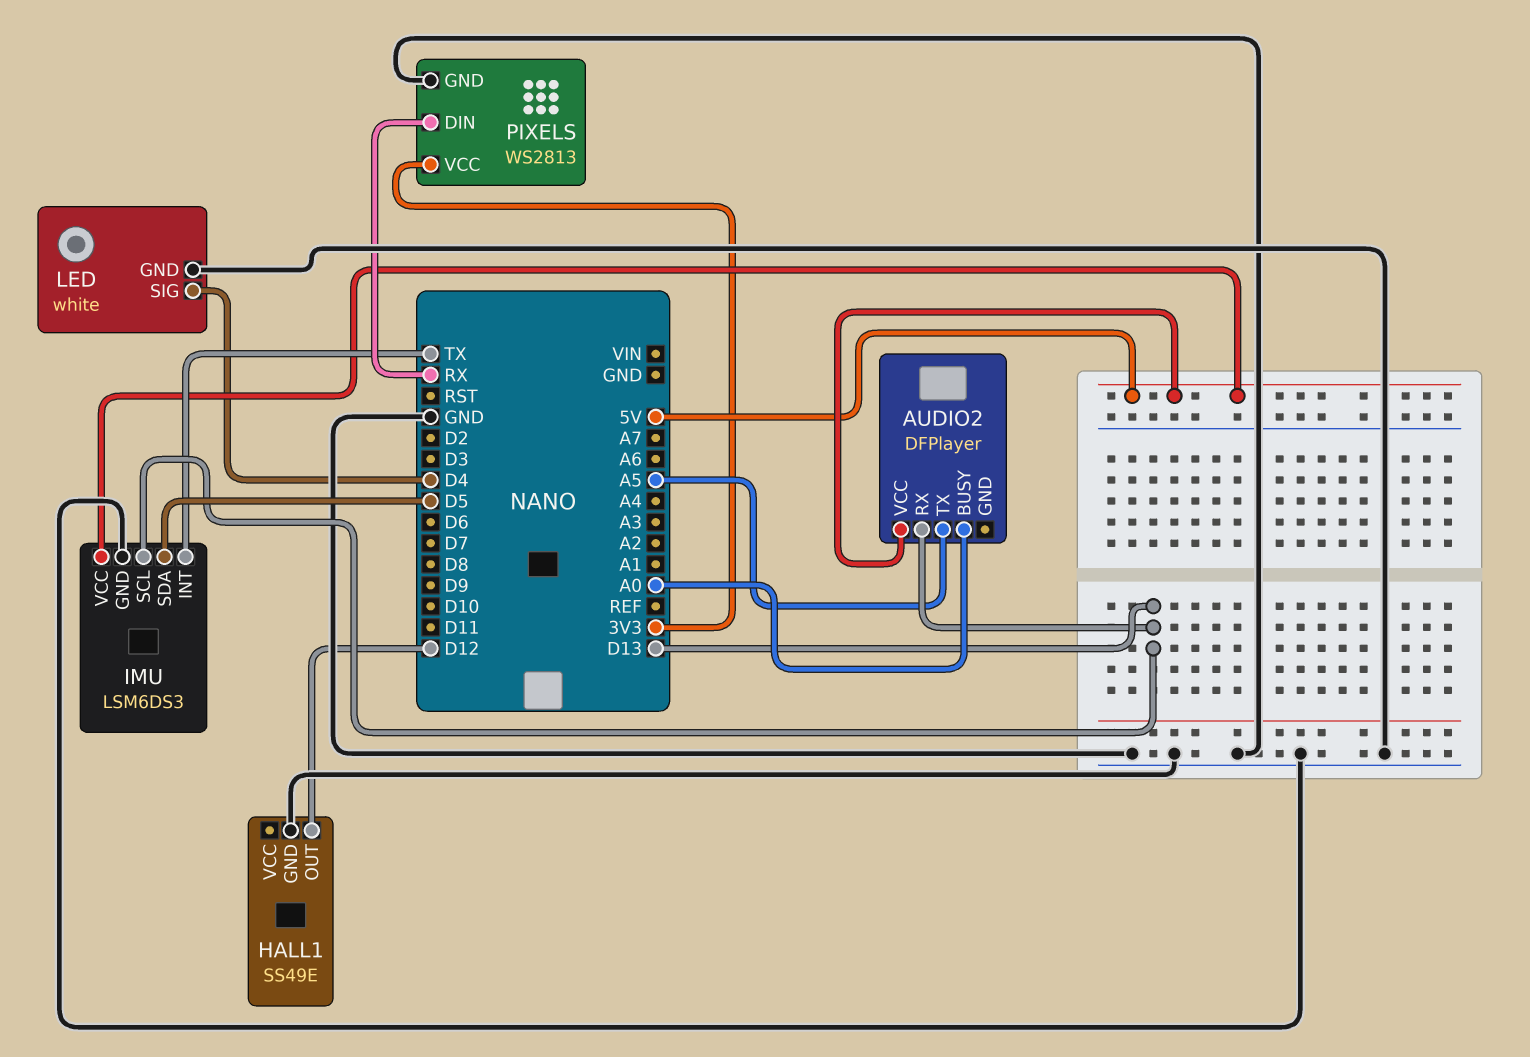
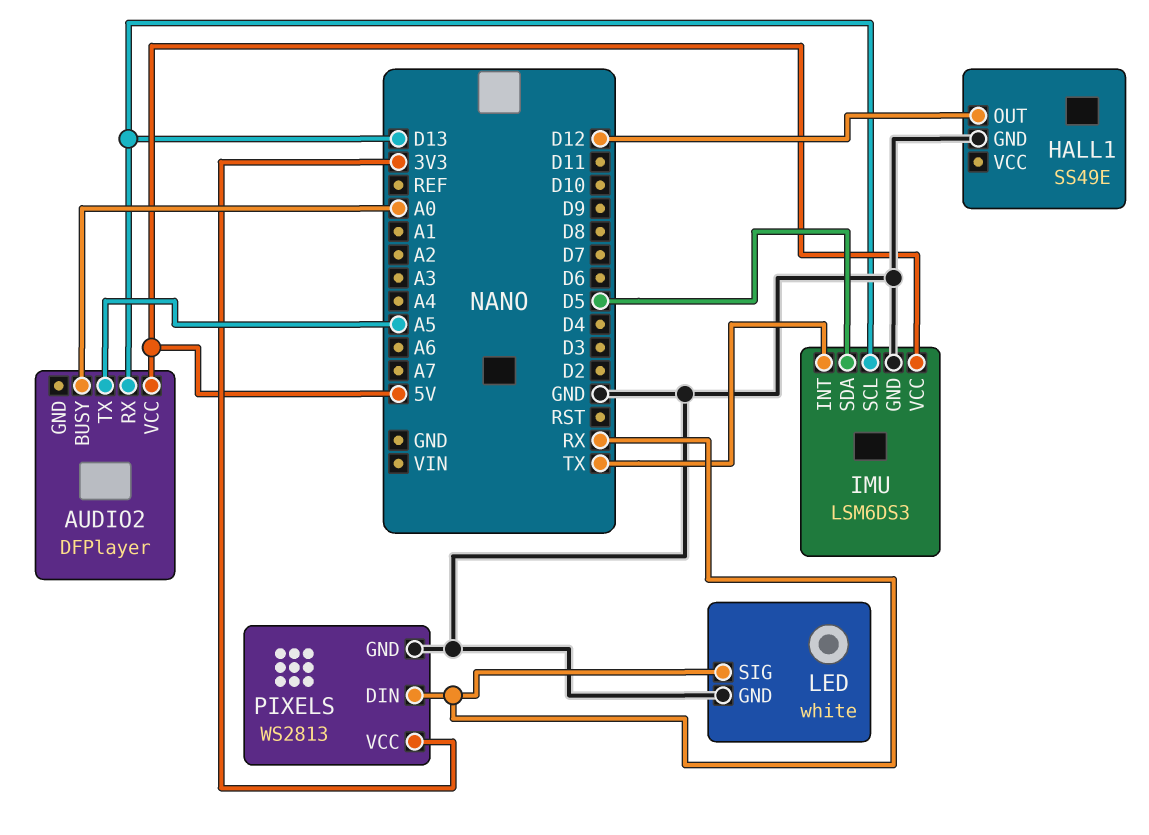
LED pin SIG: D4 -> RX

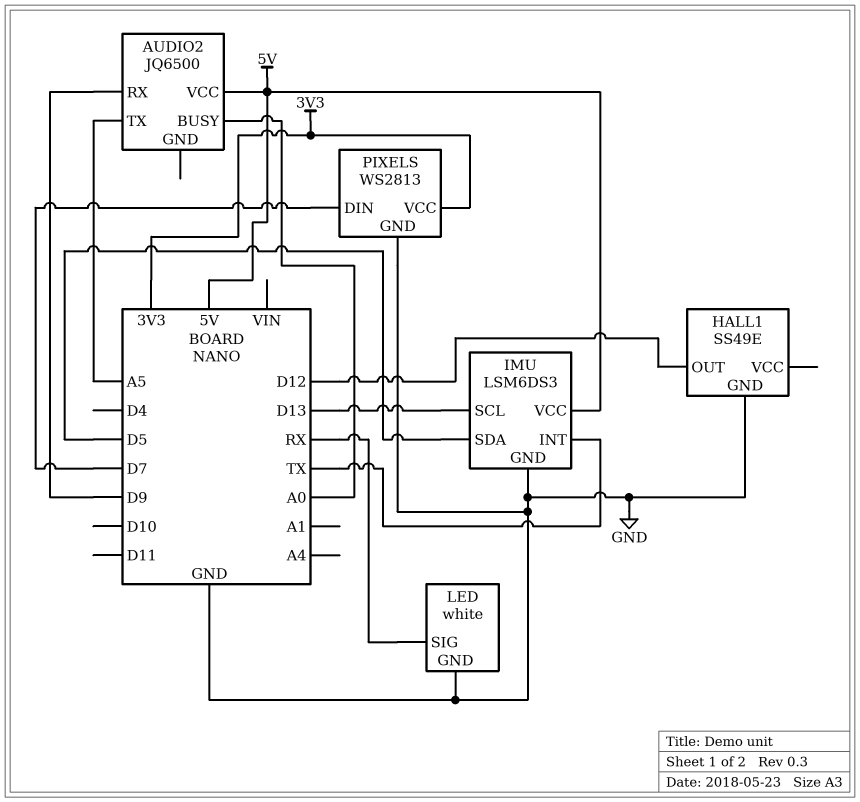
AUDIO2: DFPlayer -> JQ6500
AUDIO2 pin RX: D13 -> D9
PIXELS pin DIN: RX -> D7

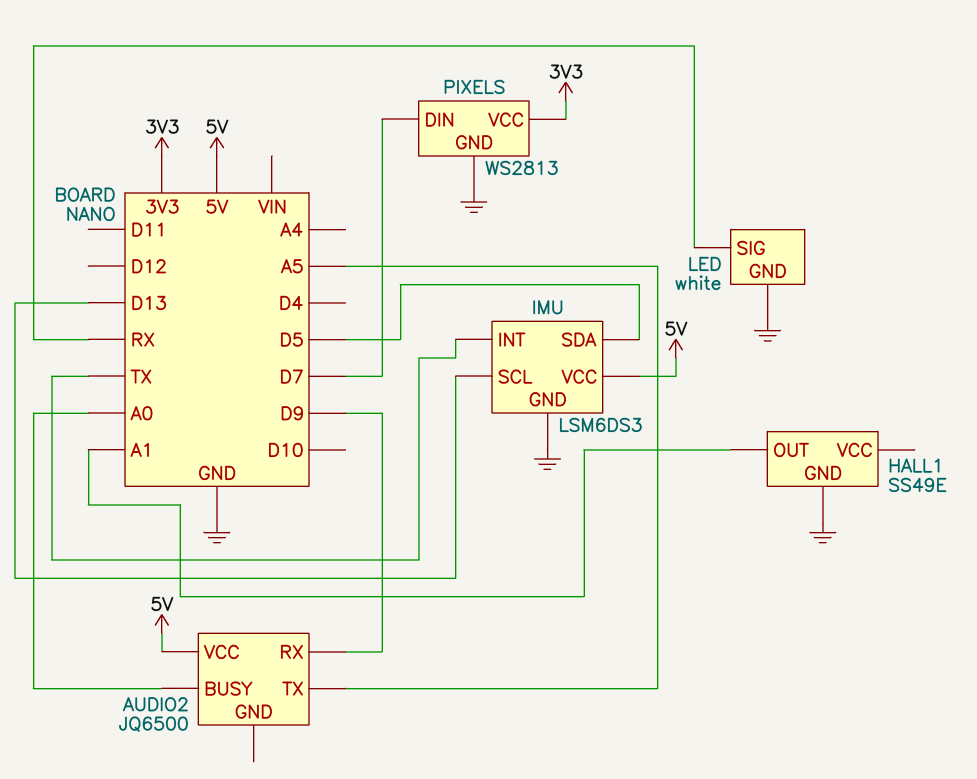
HALL1 pin OUT: D12 -> A1

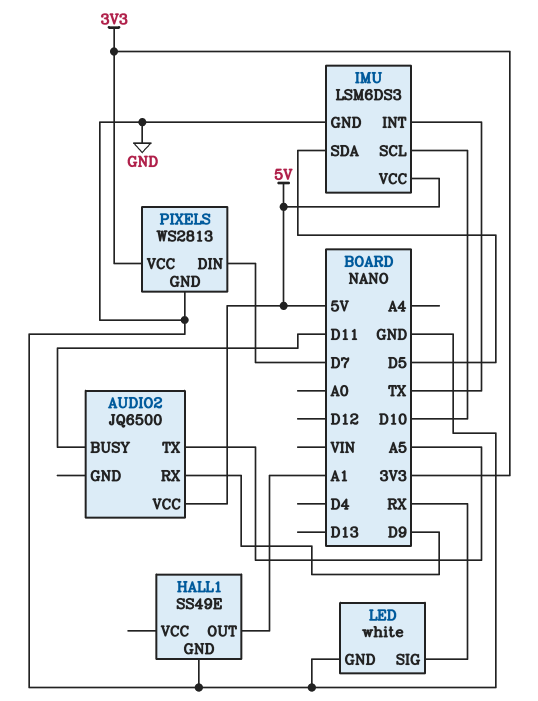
AUDIO2 pin BUSY: A0 -> D11
IMU pin SCL: D13 -> D10

